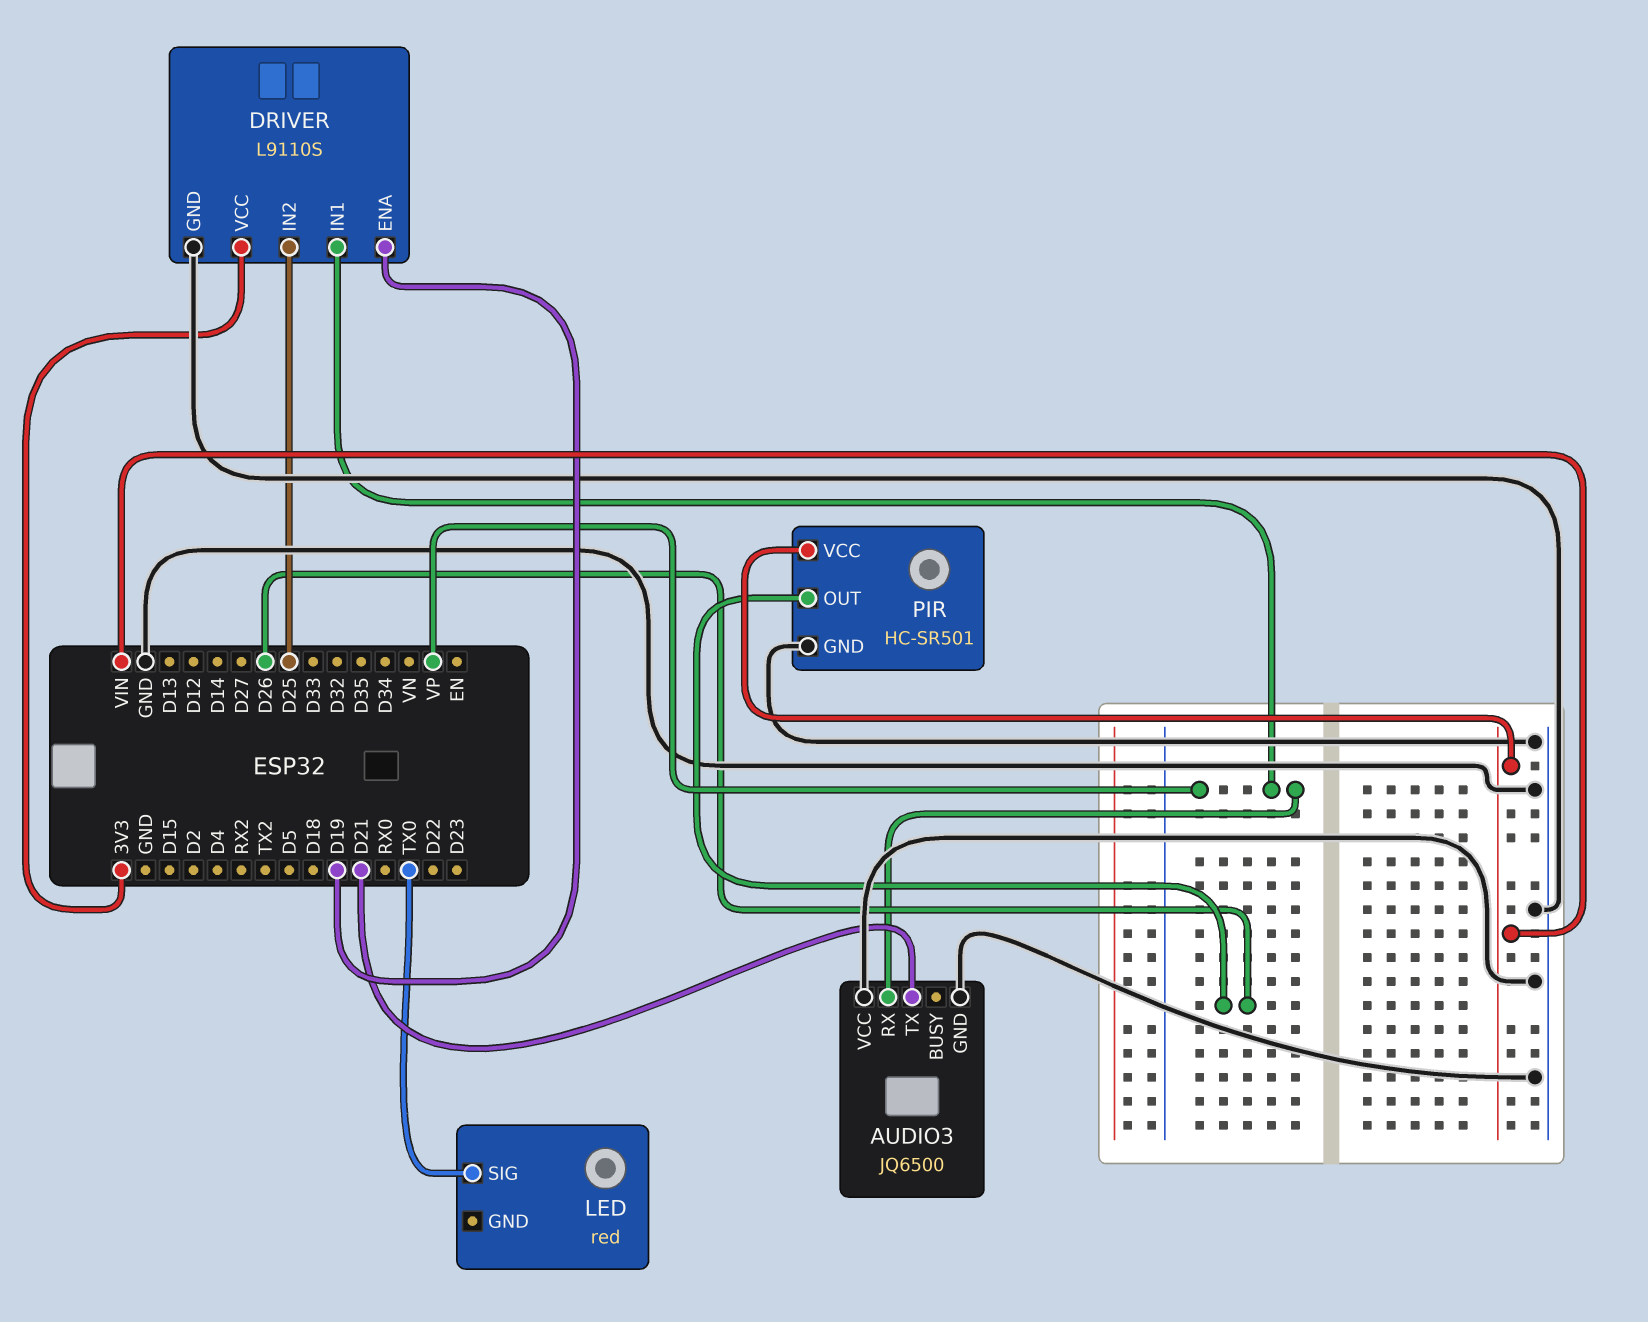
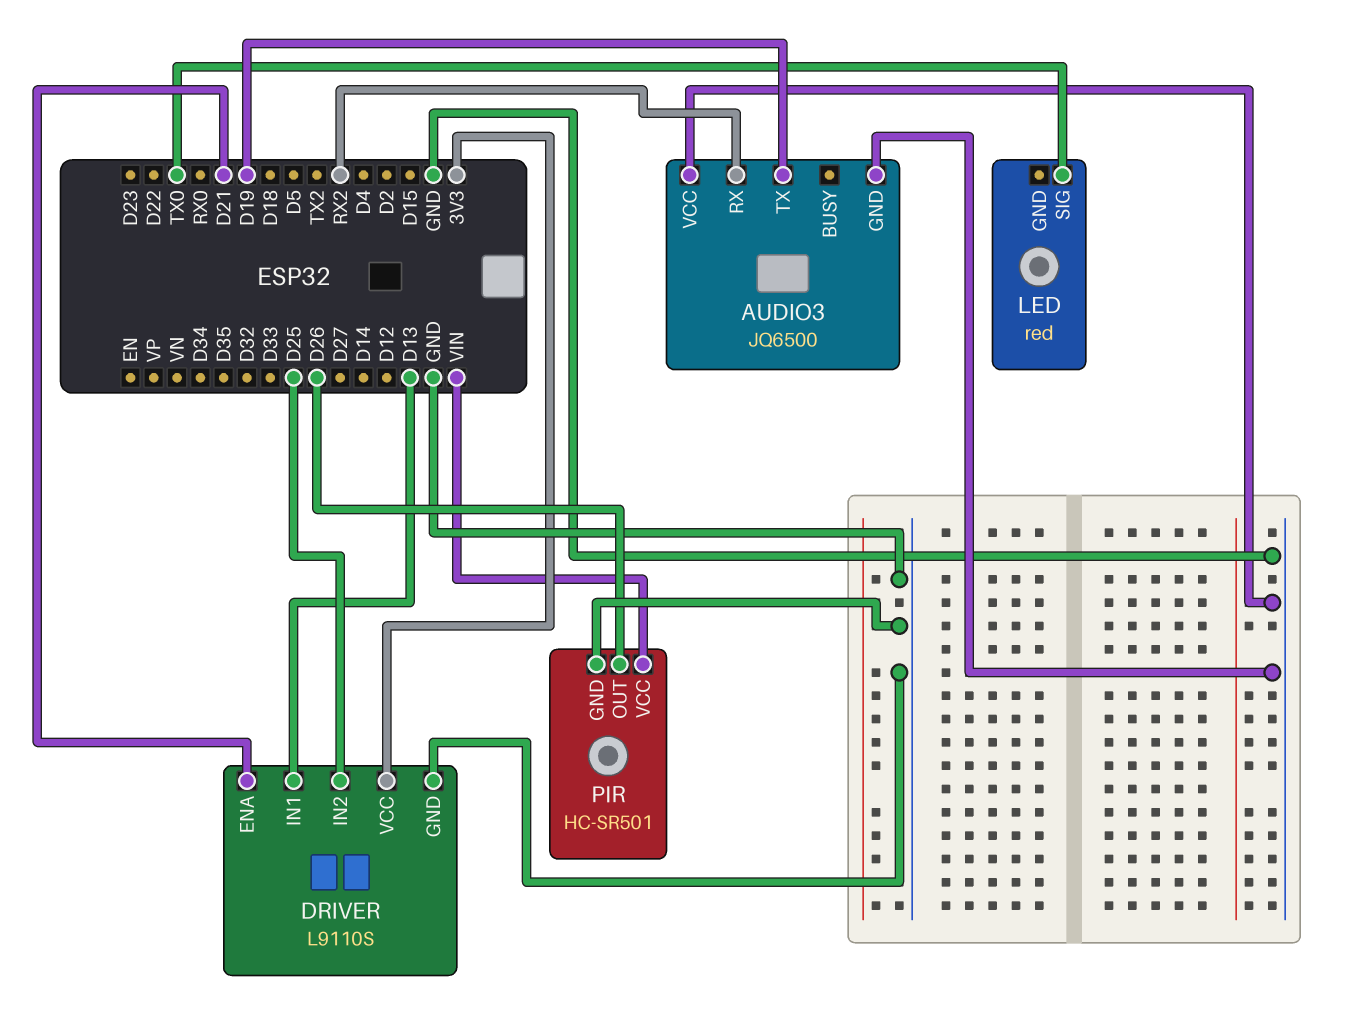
AUDIO3 pin RX: VP -> RX2
AUDIO3 pin TX: D21 -> D19
DRIVER pin ENA: D19 -> D21
DRIVER pin IN1: VP -> D13

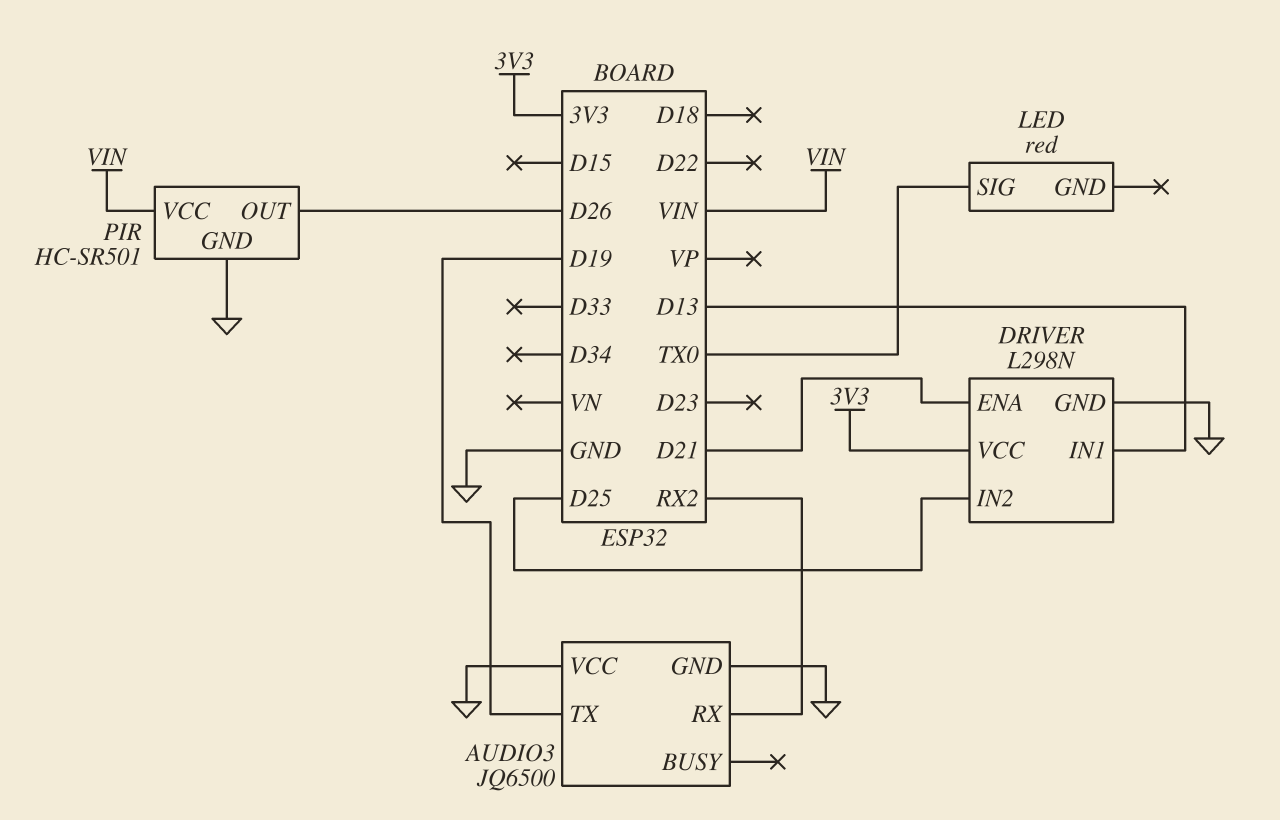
DRIVER: L9110S -> L298N

